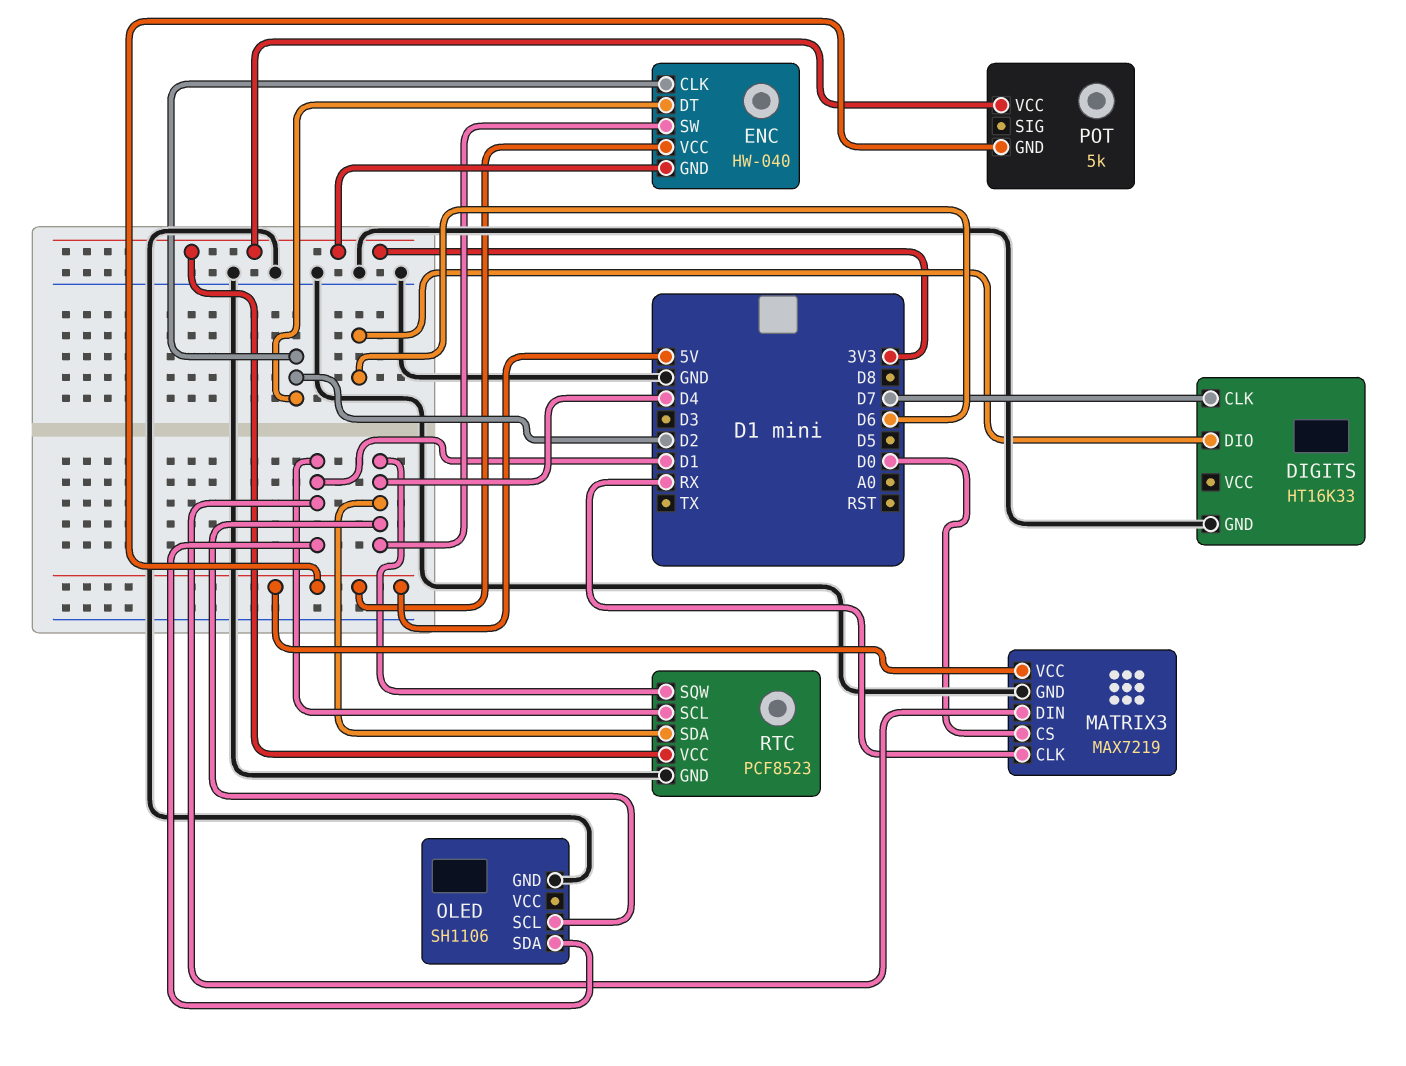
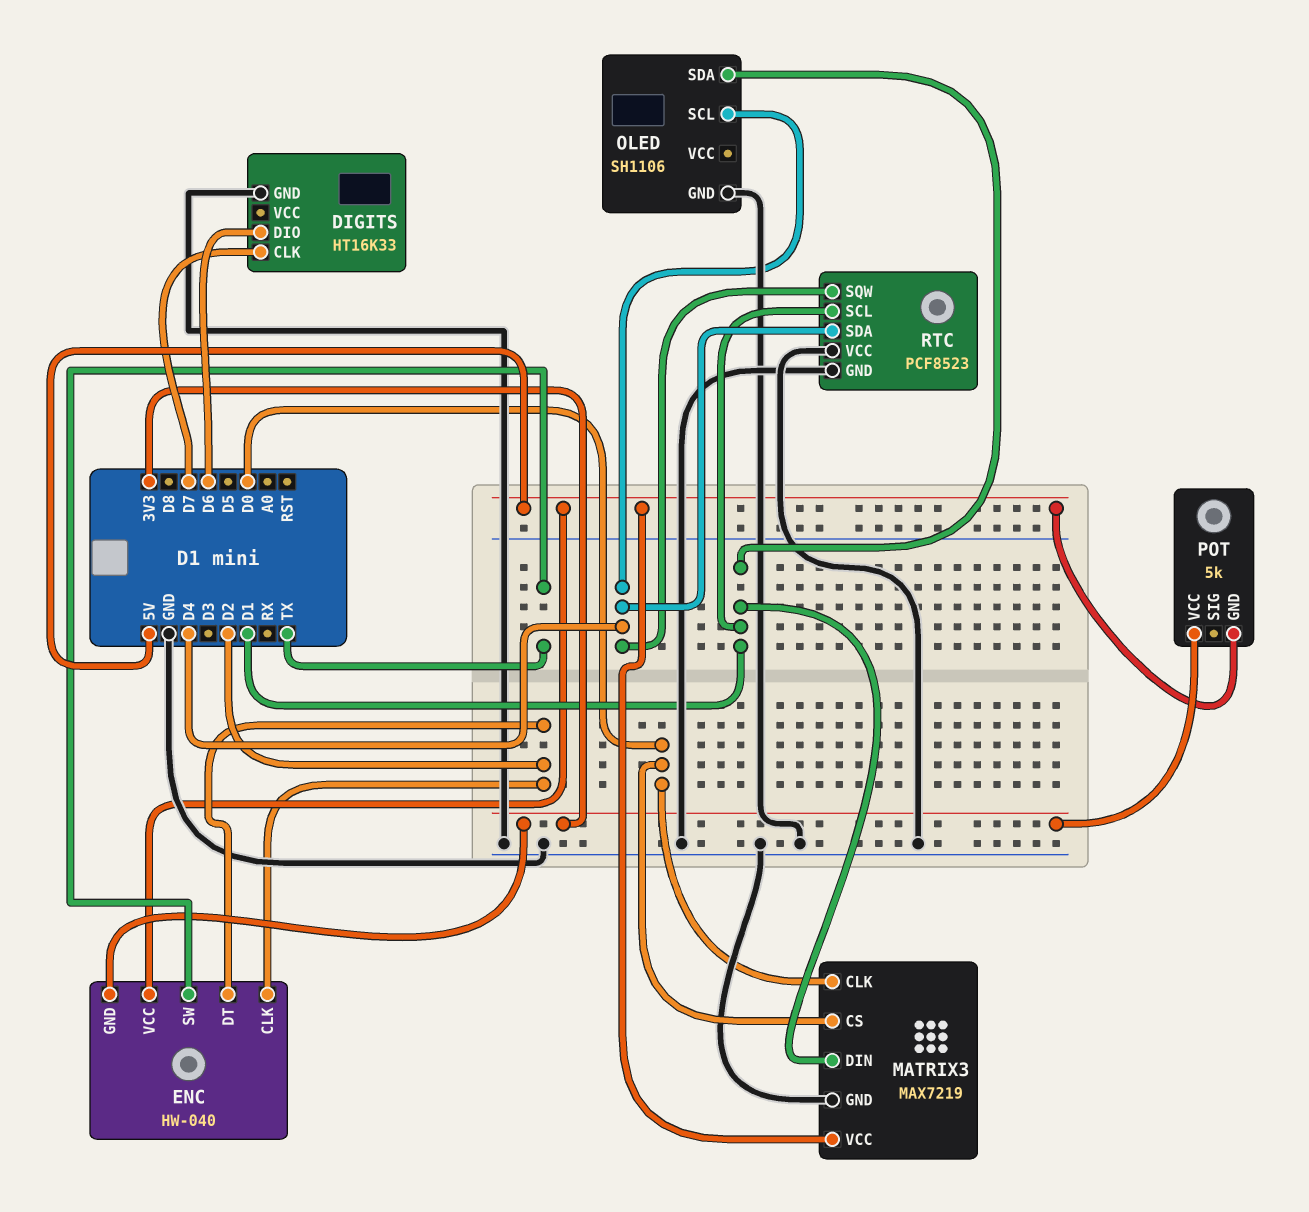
ENC pin SW: D4 -> TX
MATRIX3 pin CLK: RX -> D0
RTC pin VCC: 3V3 -> GND

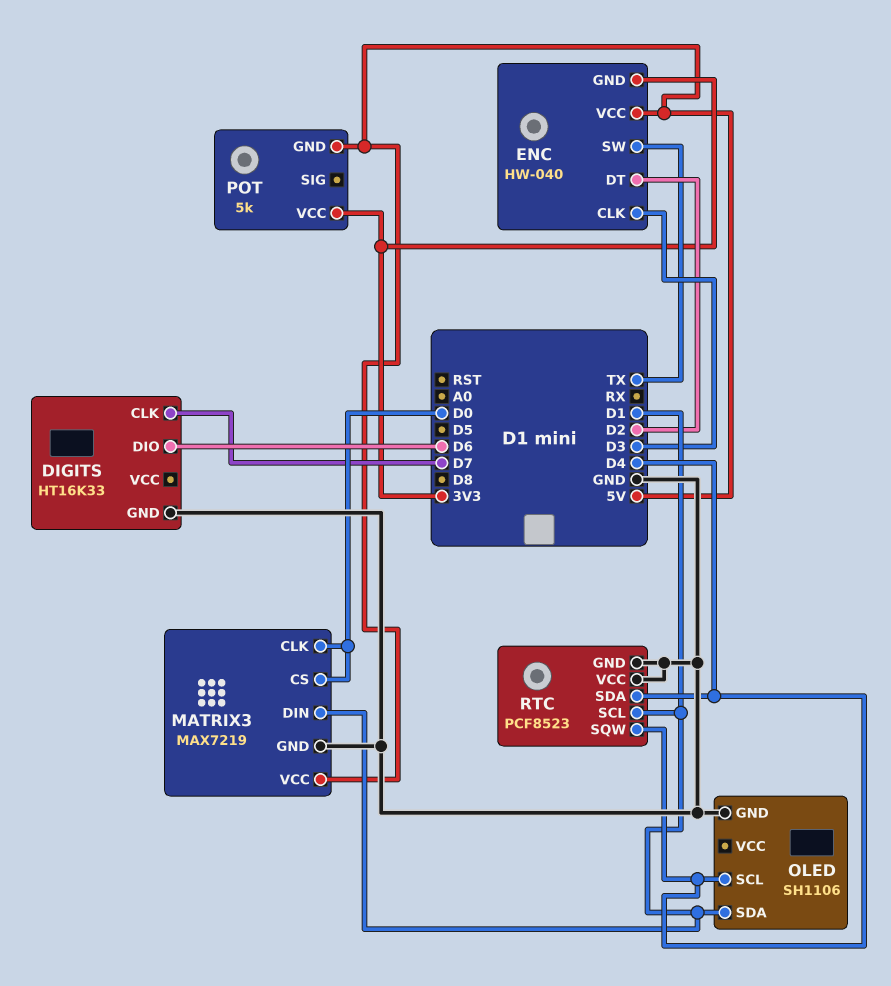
ENC pin CLK: D2 -> D3

